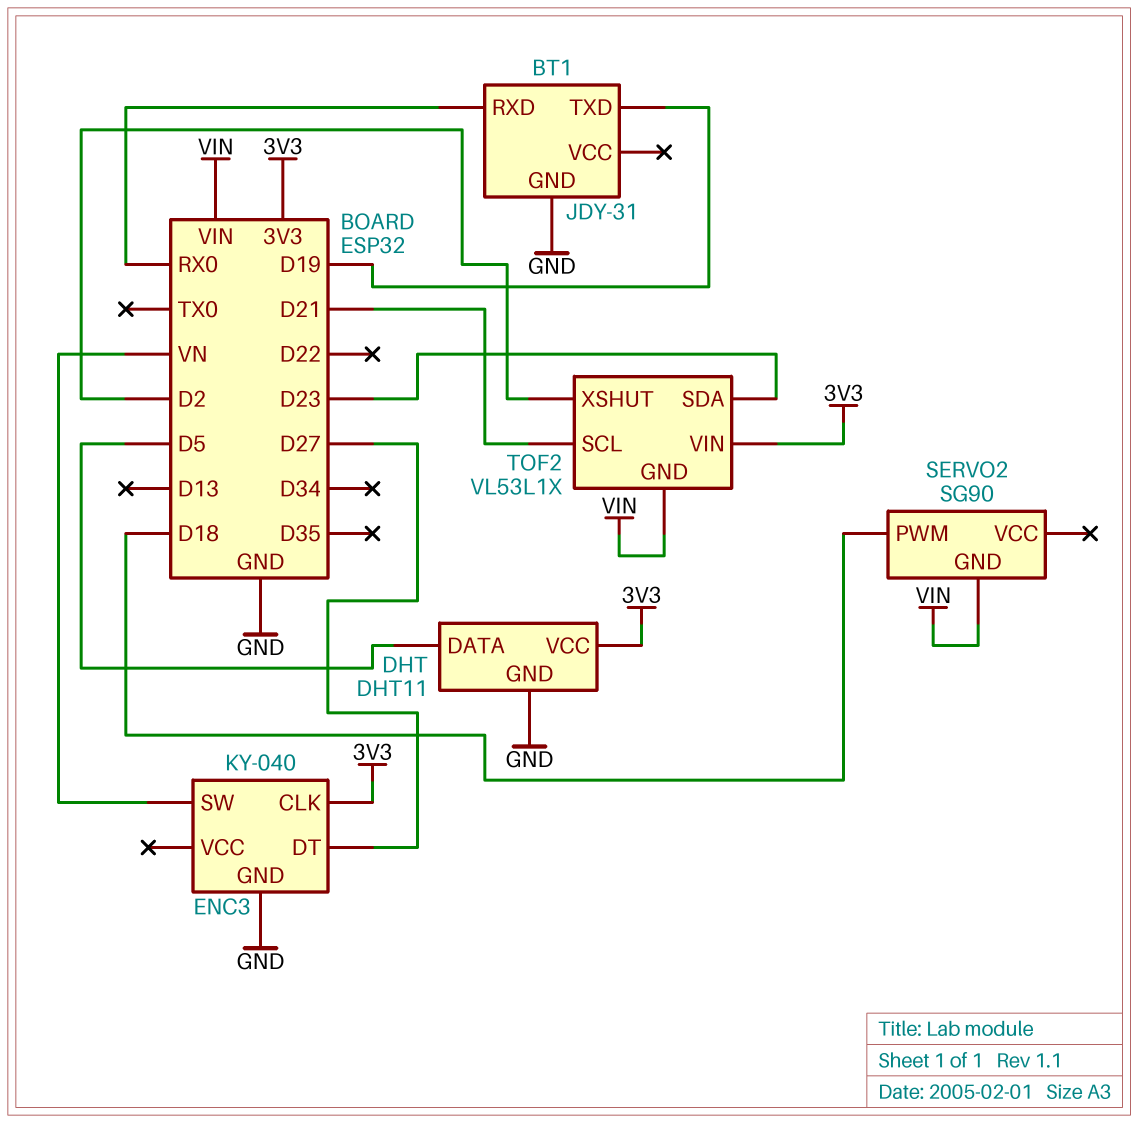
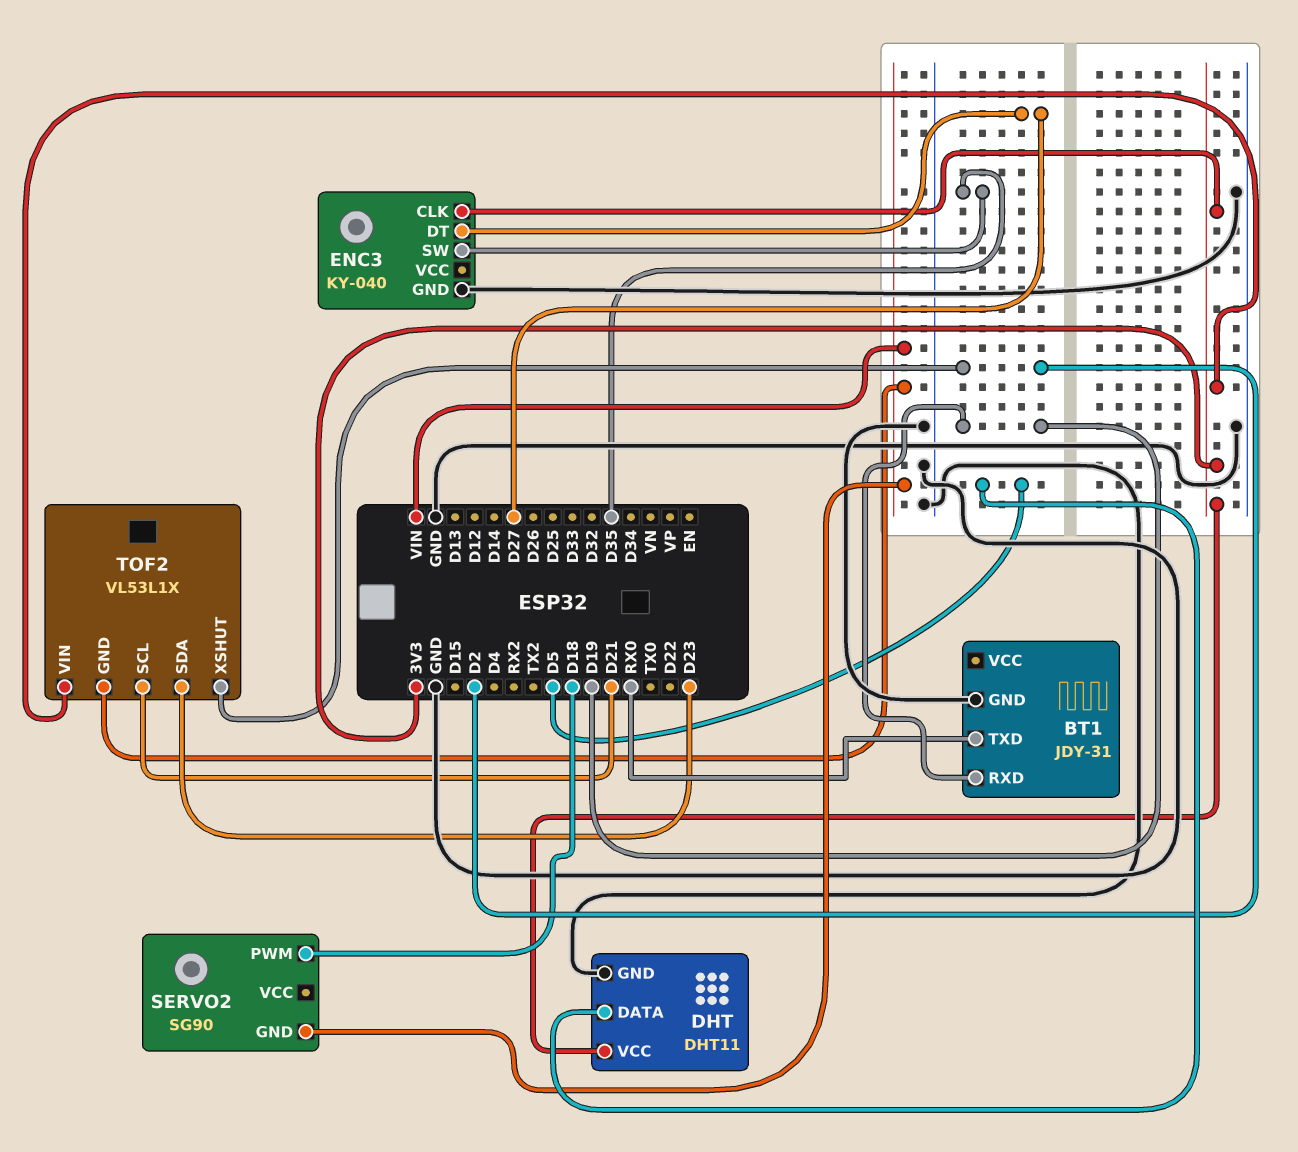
BT1 pin RXD: RX0 -> D19
BT1 pin TXD: D19 -> RX0
ENC3 pin SW: VN -> D35

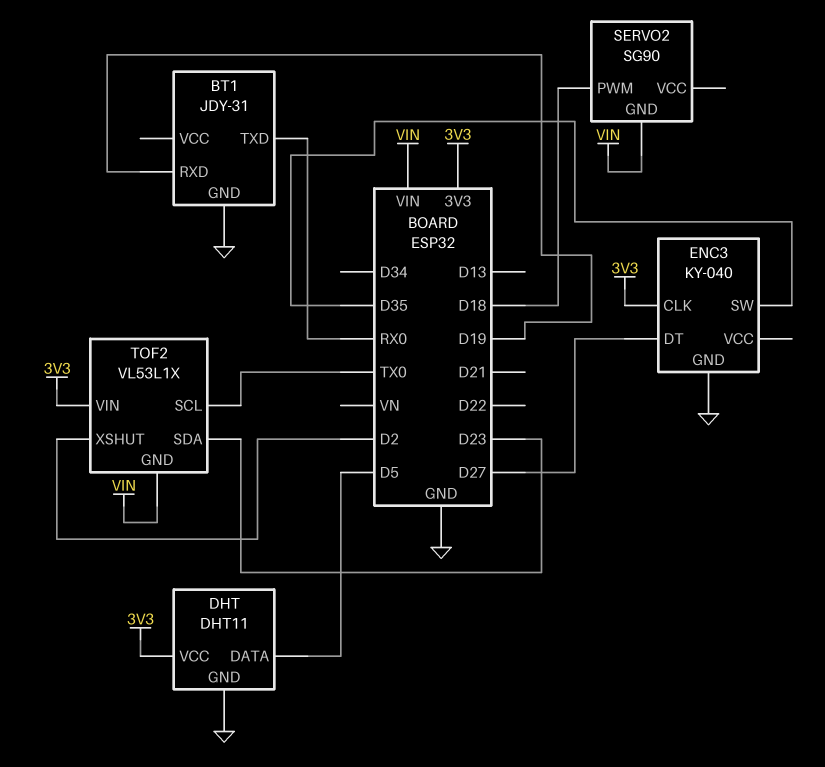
TOF2 pin SCL: D21 -> TX0

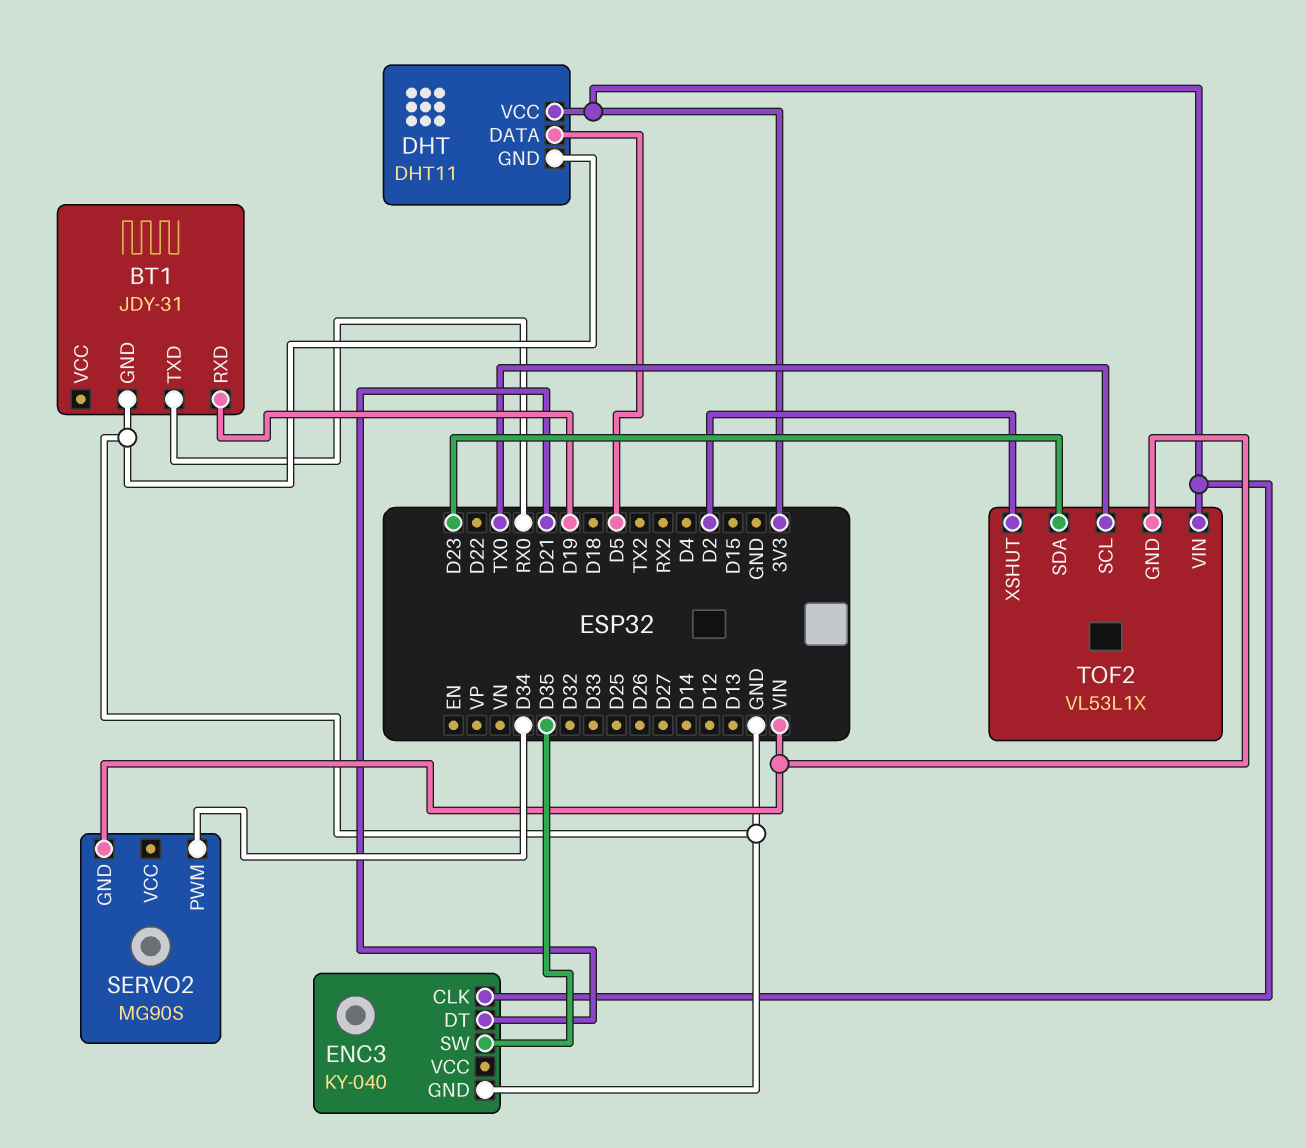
ENC3 pin DT: D27 -> D21
SERVO2: SG90 -> MG90S
SERVO2 pin PWM: D18 -> D34

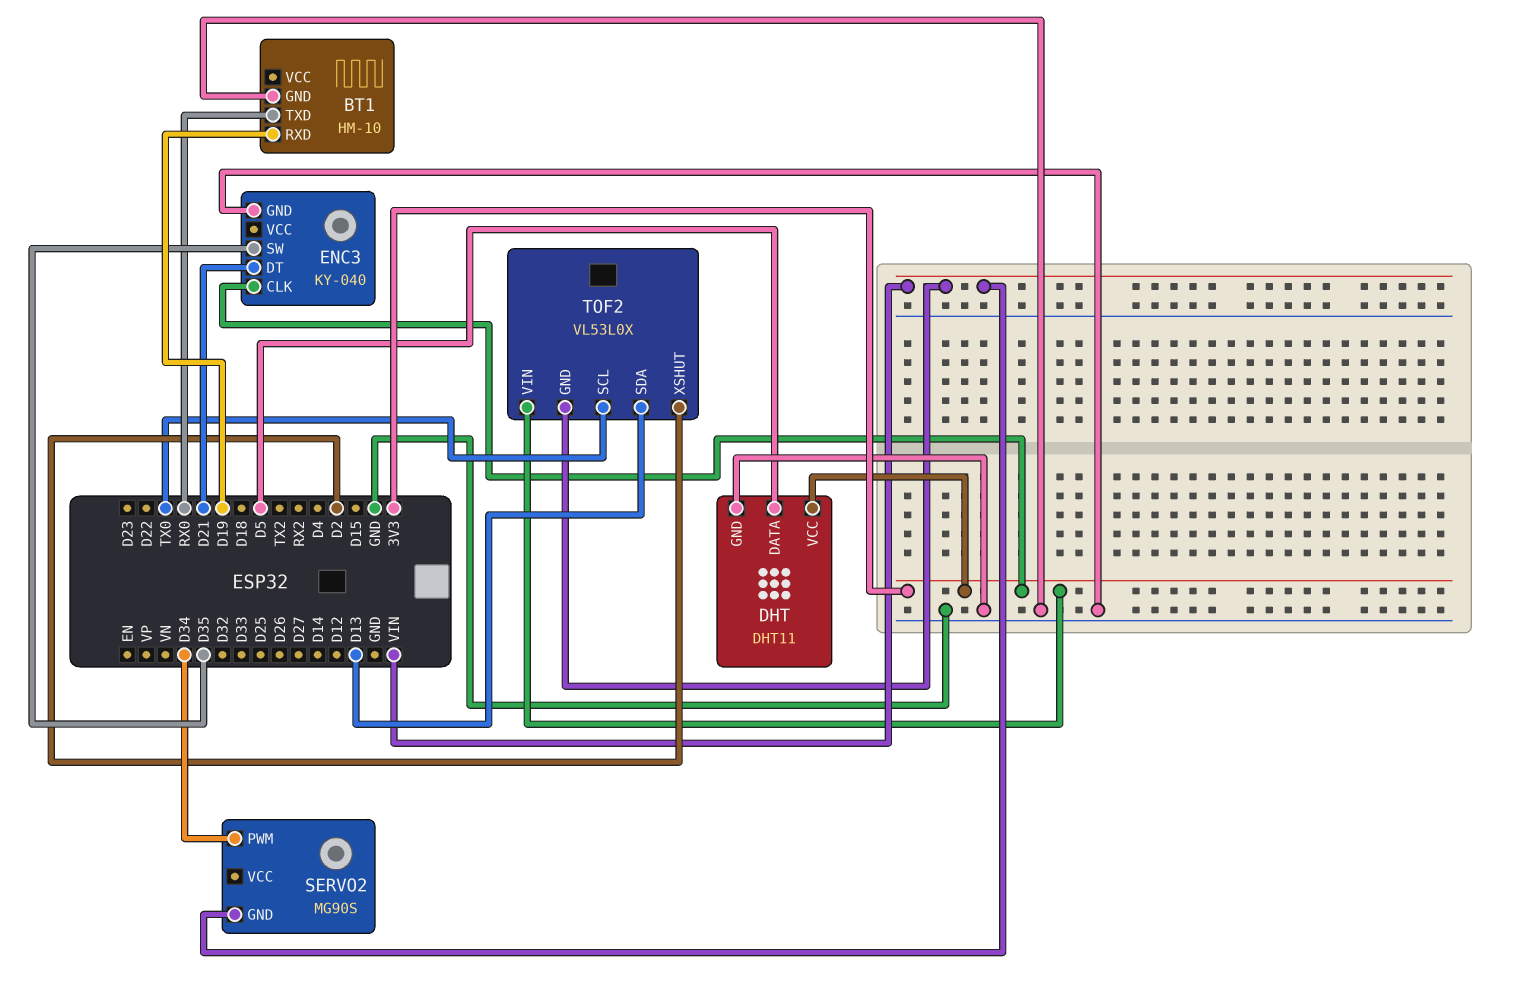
BT1: JDY-31 -> HM-10
TOF2: VL53L1X -> VL53L0X
TOF2 pin SDA: D23 -> D13

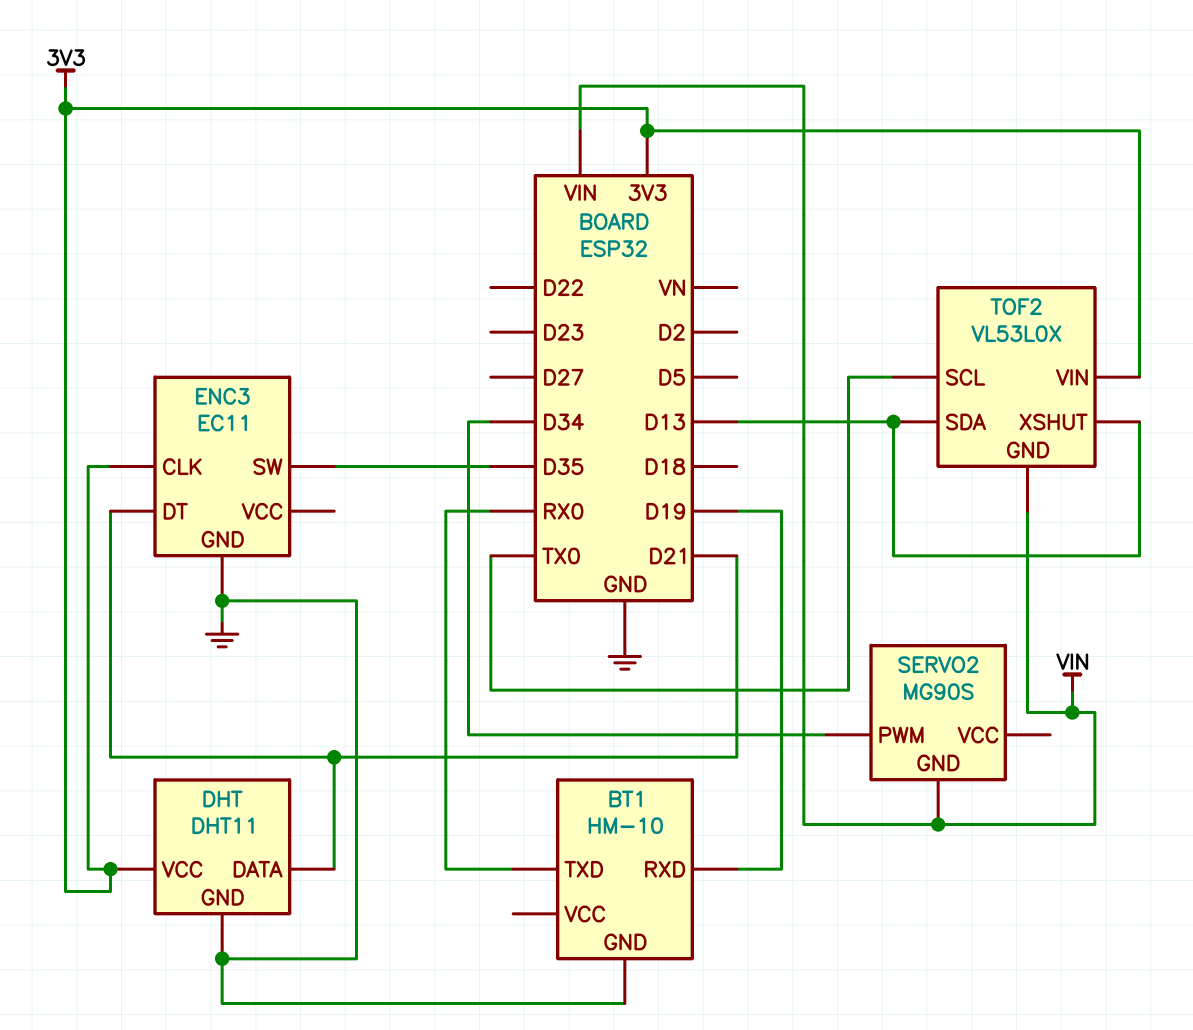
DHT pin DATA: D5 -> D21
ENC3: KY-040 -> EC11
TOF2 pin XSHUT: D2 -> D13

